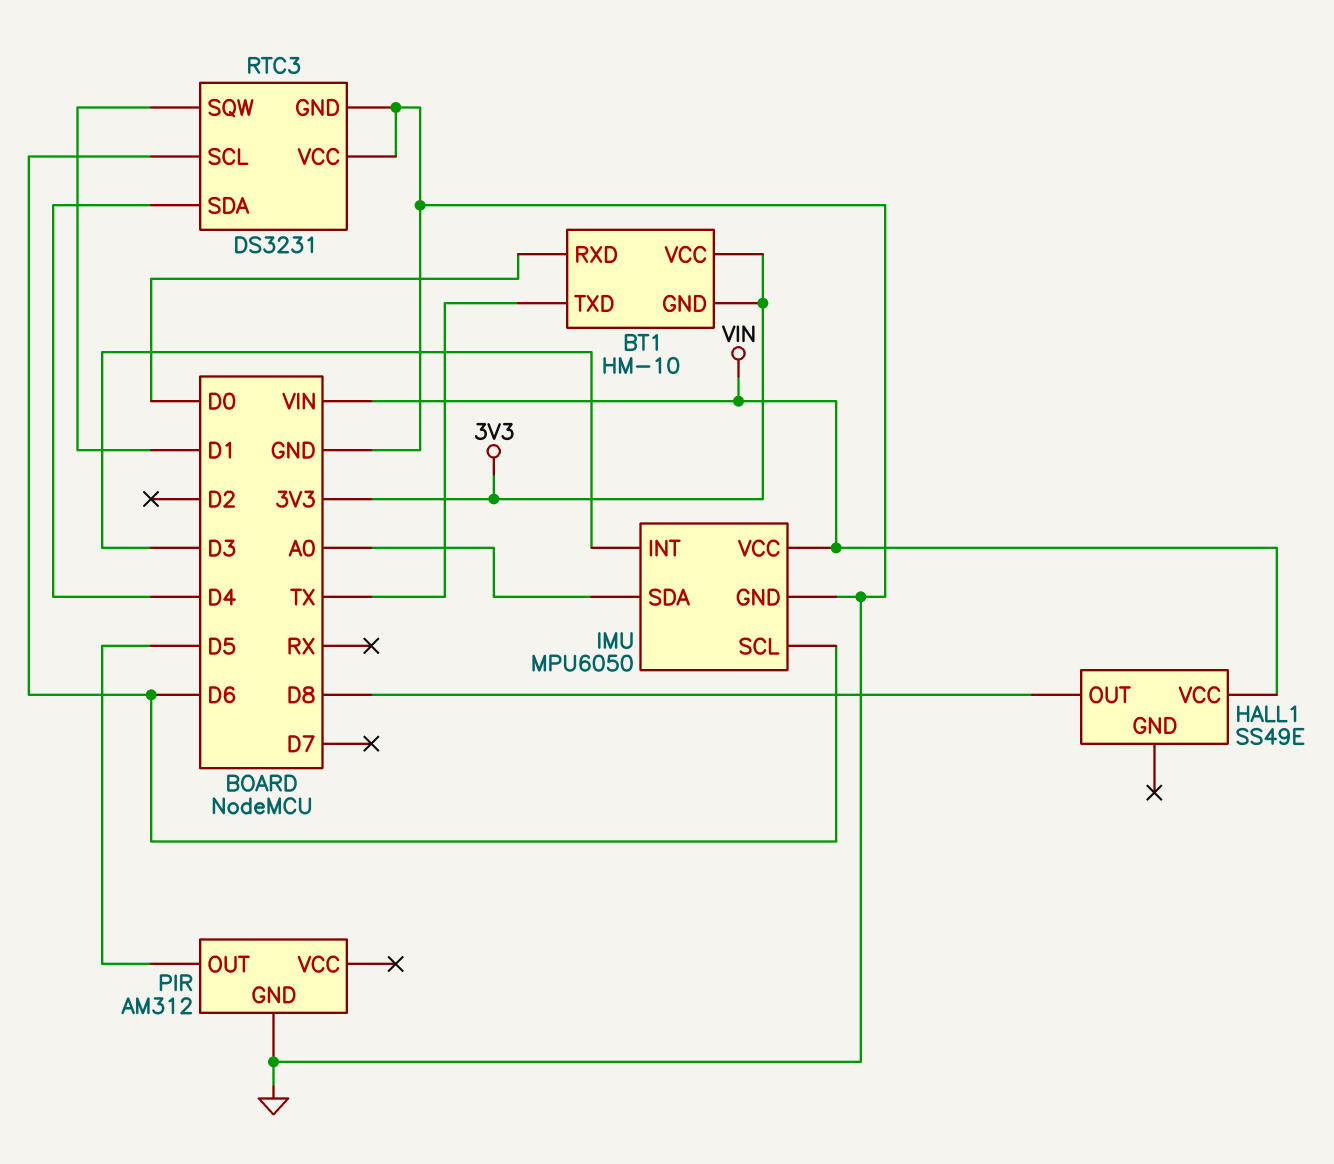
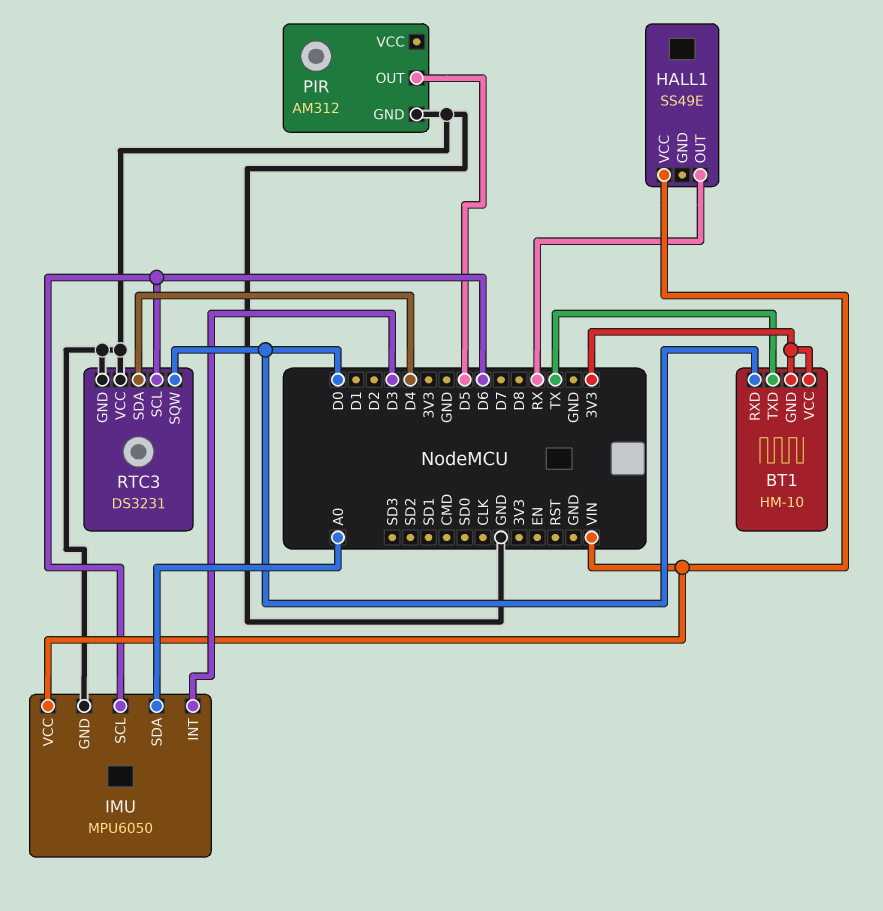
HALL1 pin OUT: D8 -> RX
RTC3 pin SQW: D1 -> D0

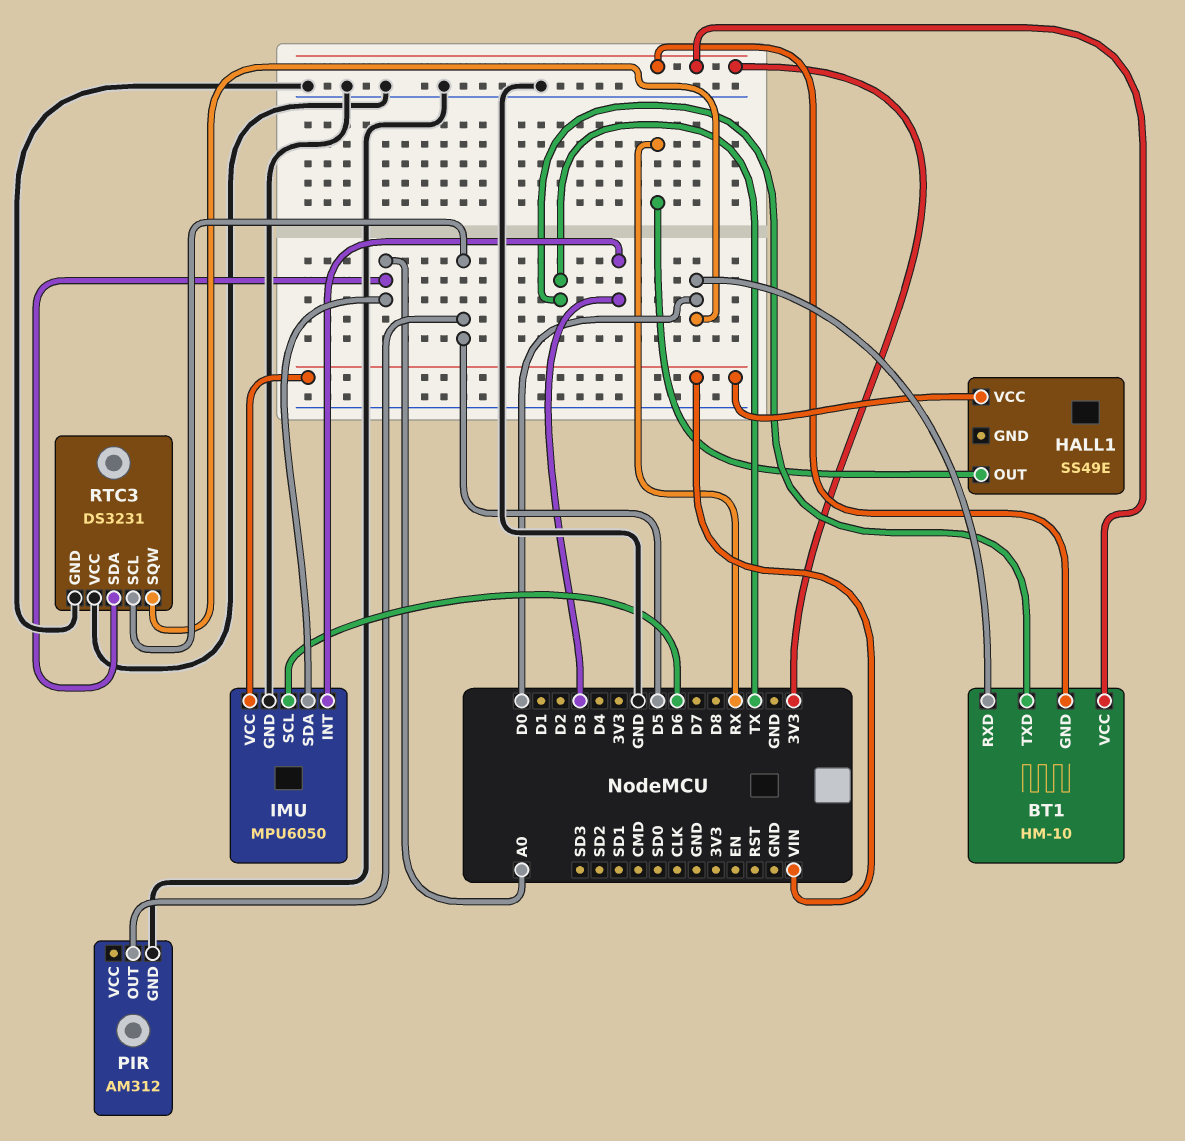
RTC3 pin SCL: D6 -> D5
RTC3 pin SDA: D4 -> A0

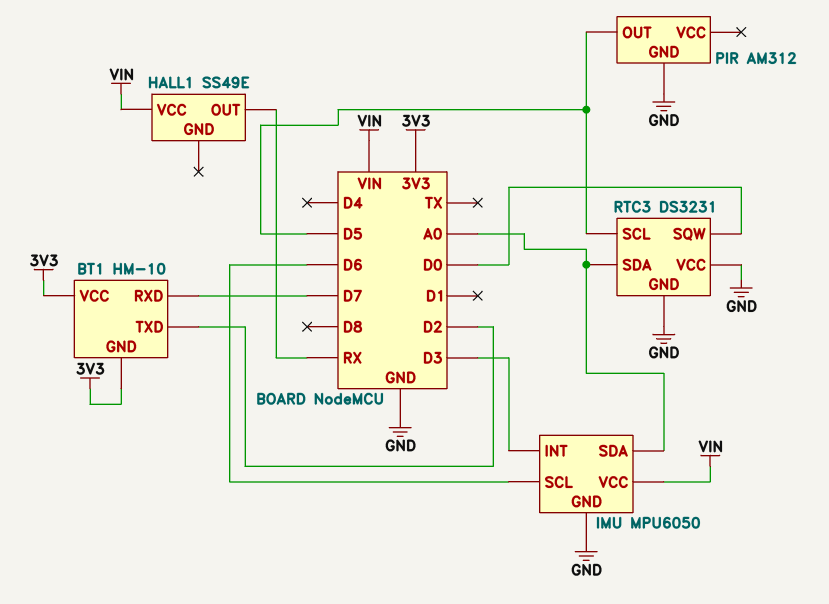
BT1 pin RXD: D0 -> D7
BT1 pin TXD: TX -> D2

